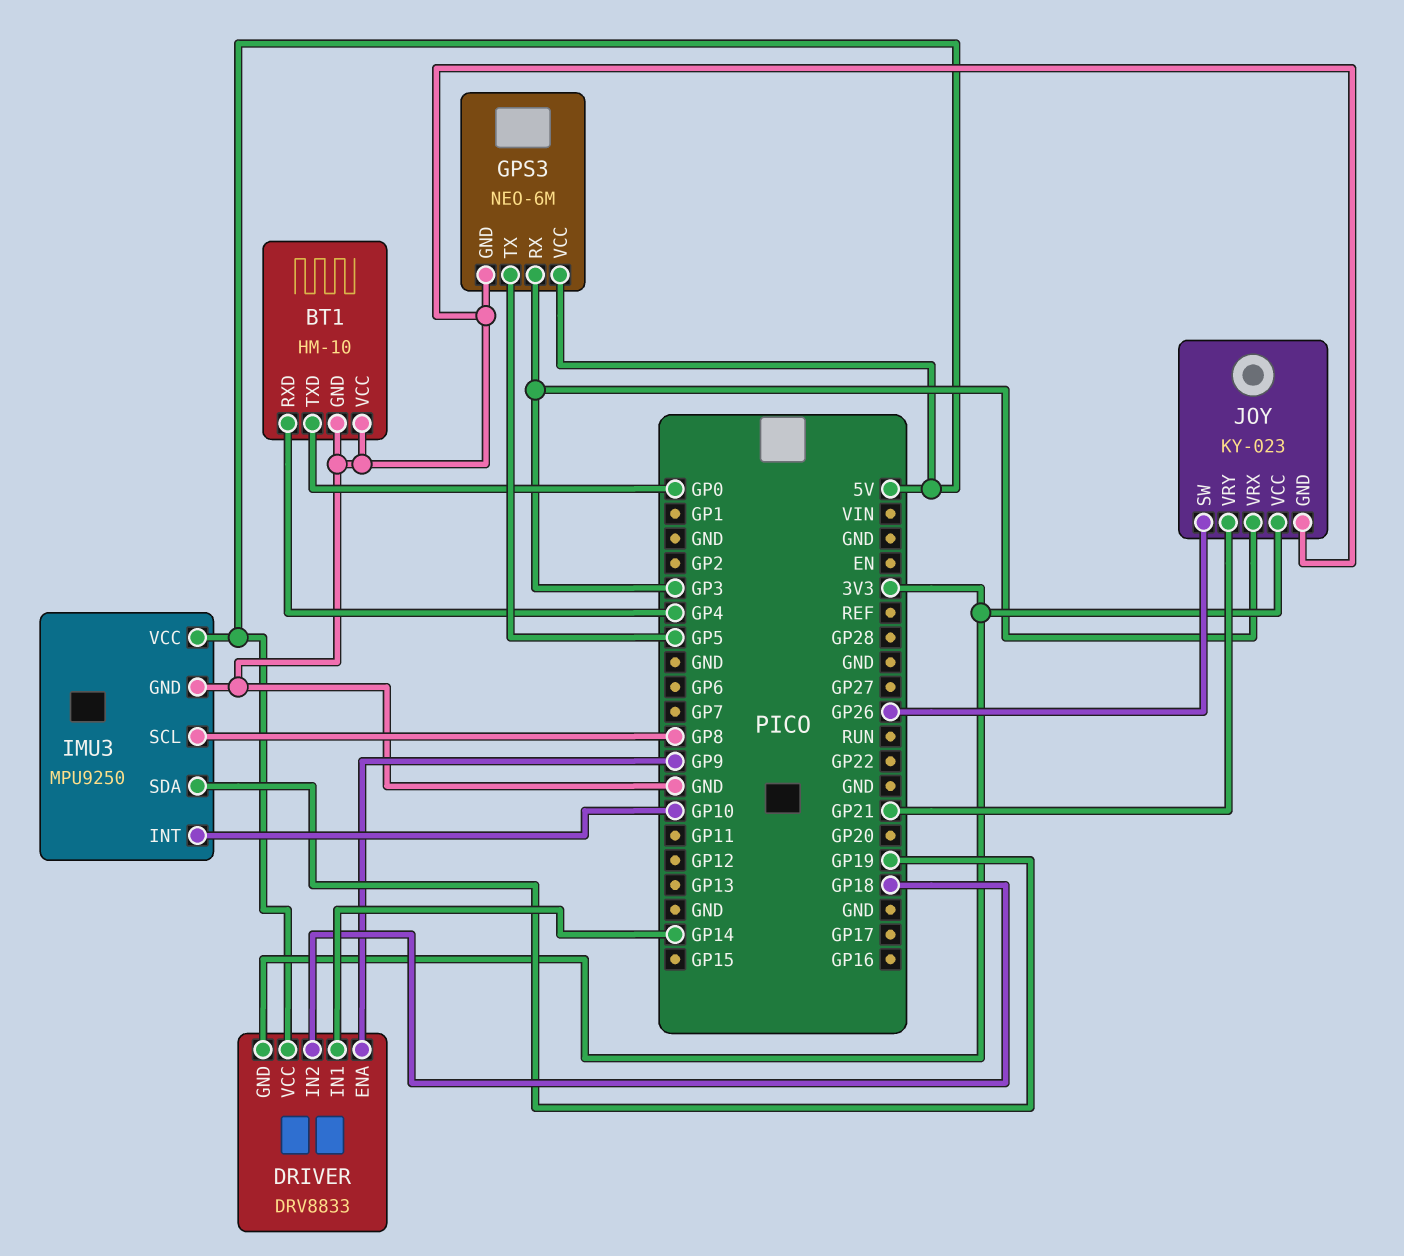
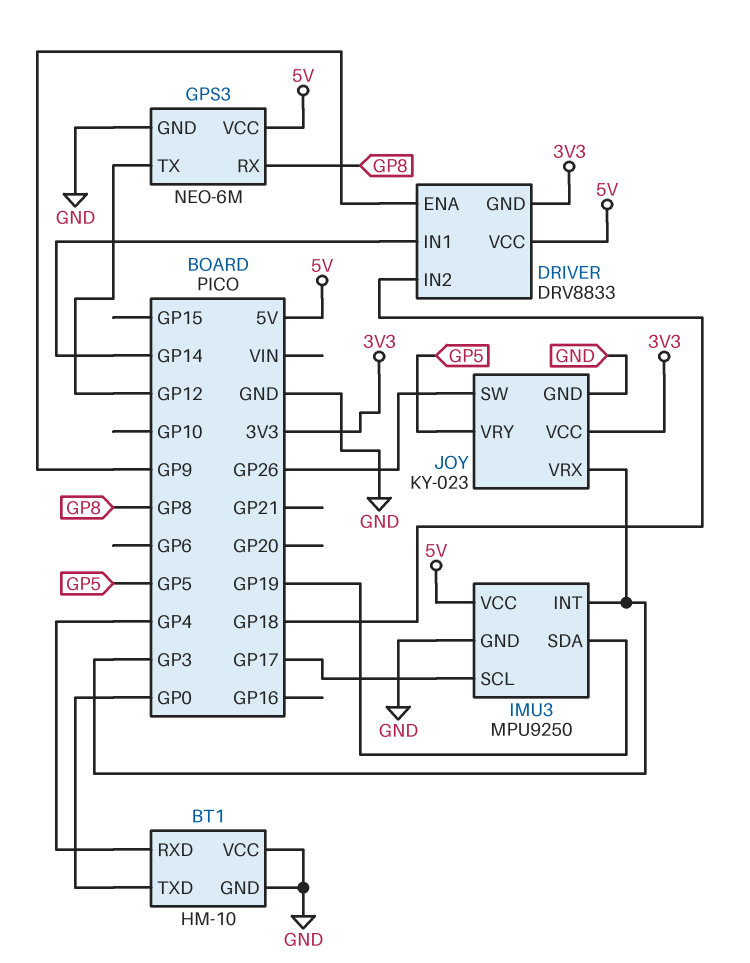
GPS3 pin RX: GP3 -> GP8
GPS3 pin TX: GP5 -> GP12
IMU3 pin INT: GP10 -> GP3
IMU3 pin SCL: GP8 -> GP17
JOY pin VRY: GP21 -> GP5

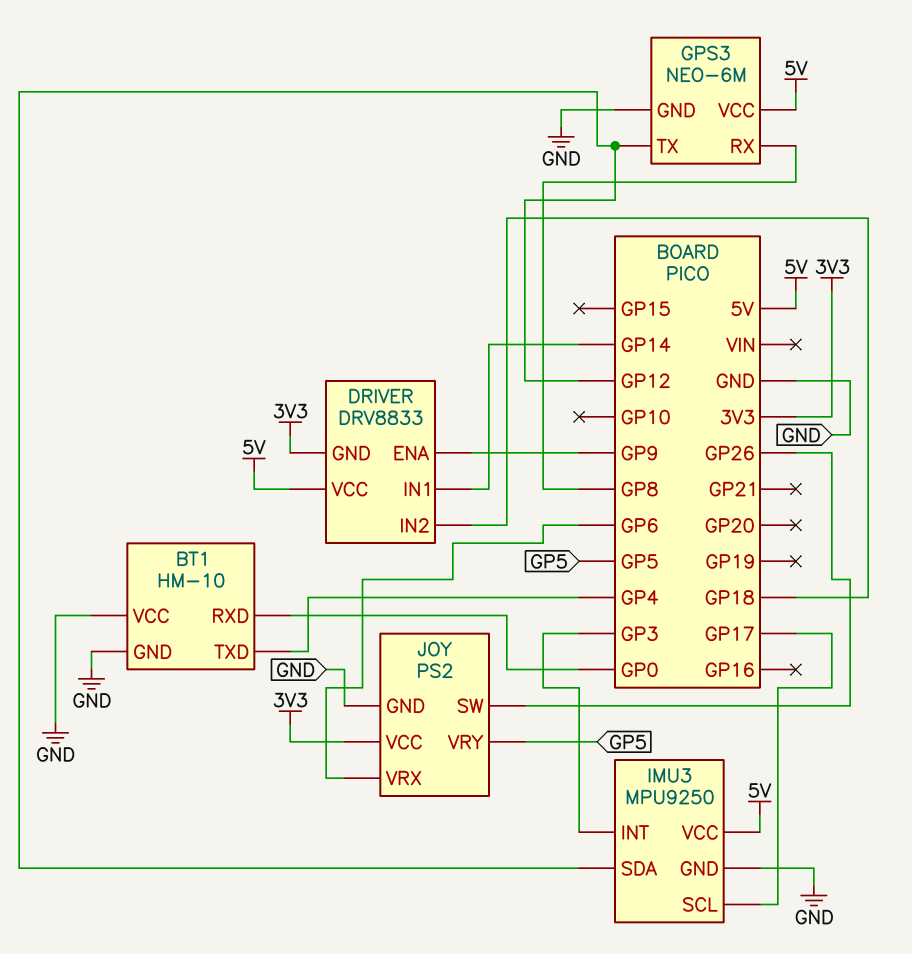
BT1 pin RXD: GP4 -> GP0
BT1 pin TXD: GP0 -> GP4
IMU3 pin SDA: GP19 -> GP12
JOY: KY-023 -> PS2
JOY pin VRX: GP3 -> GP6

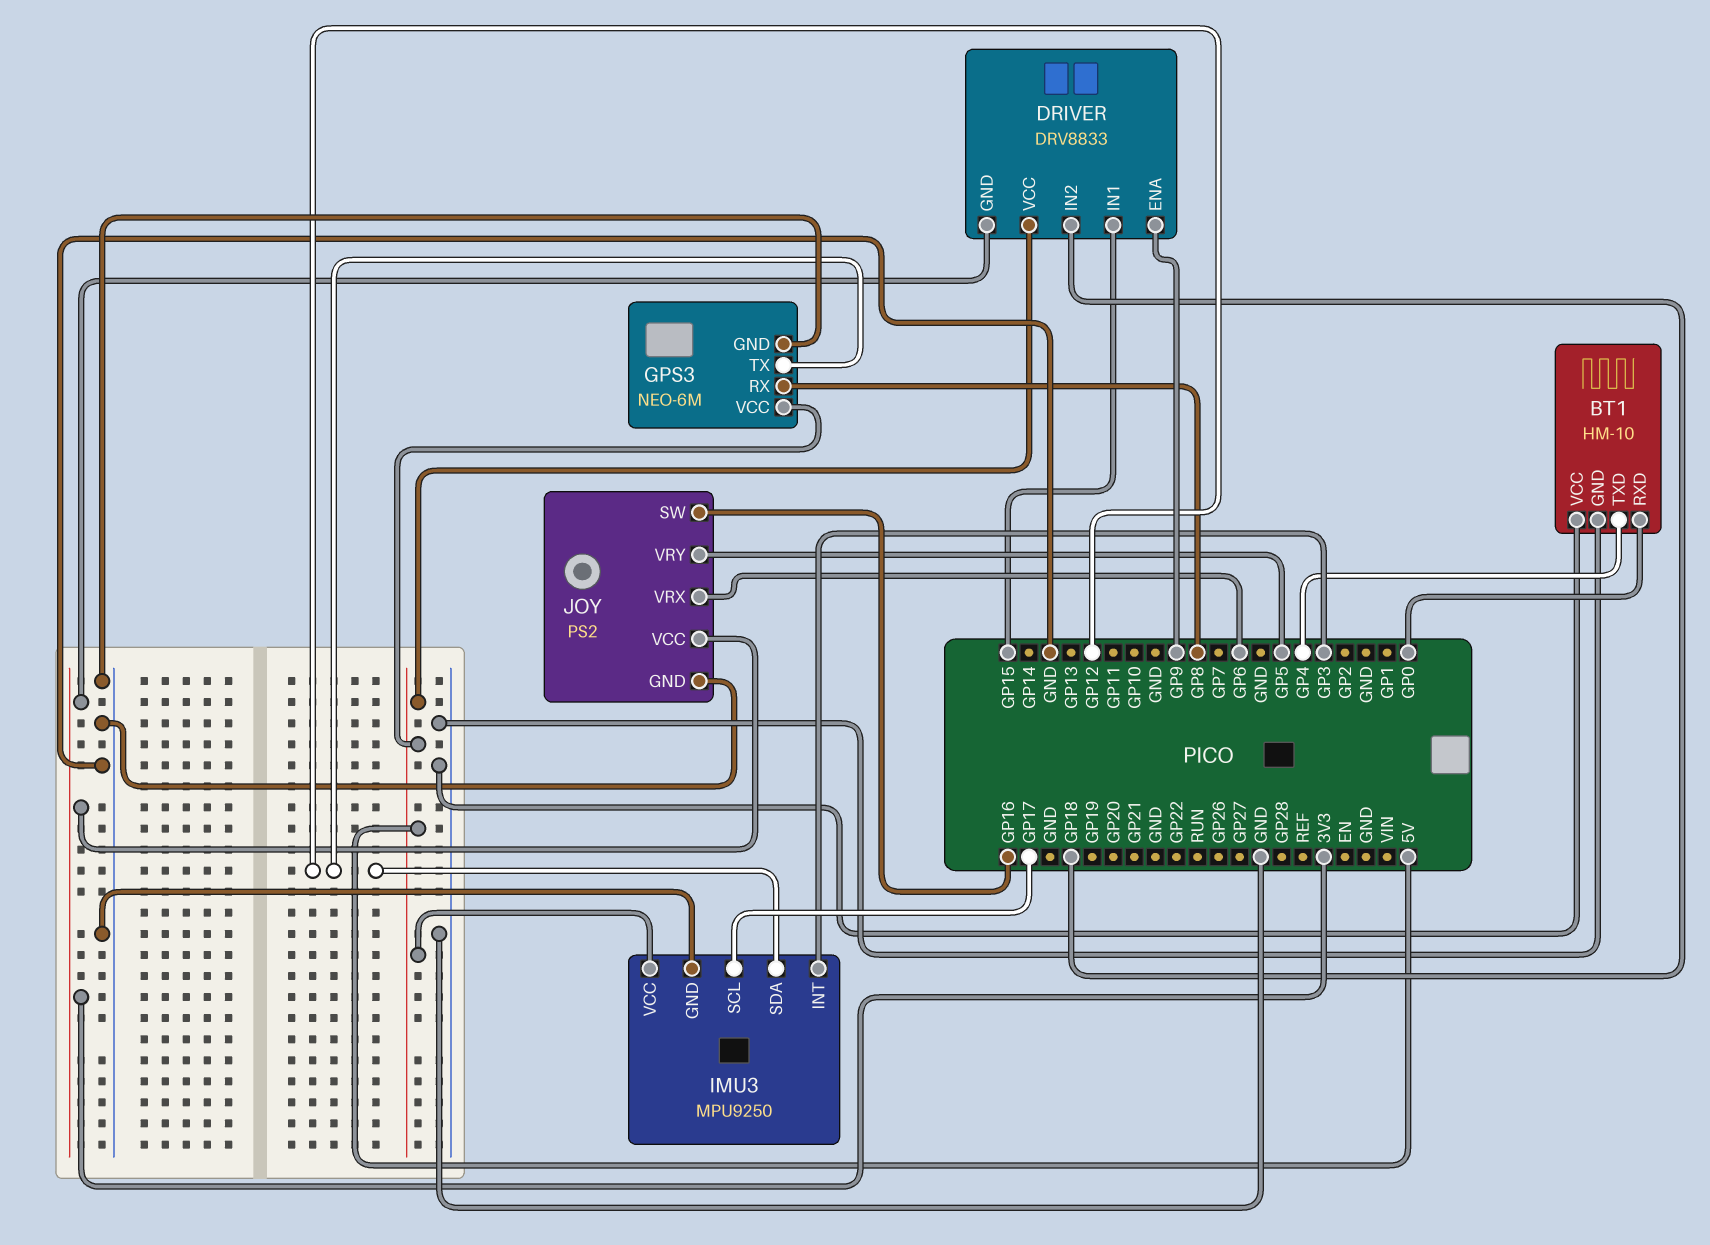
DRIVER pin IN1: GP14 -> GP15
JOY pin SW: GP26 -> GP16

